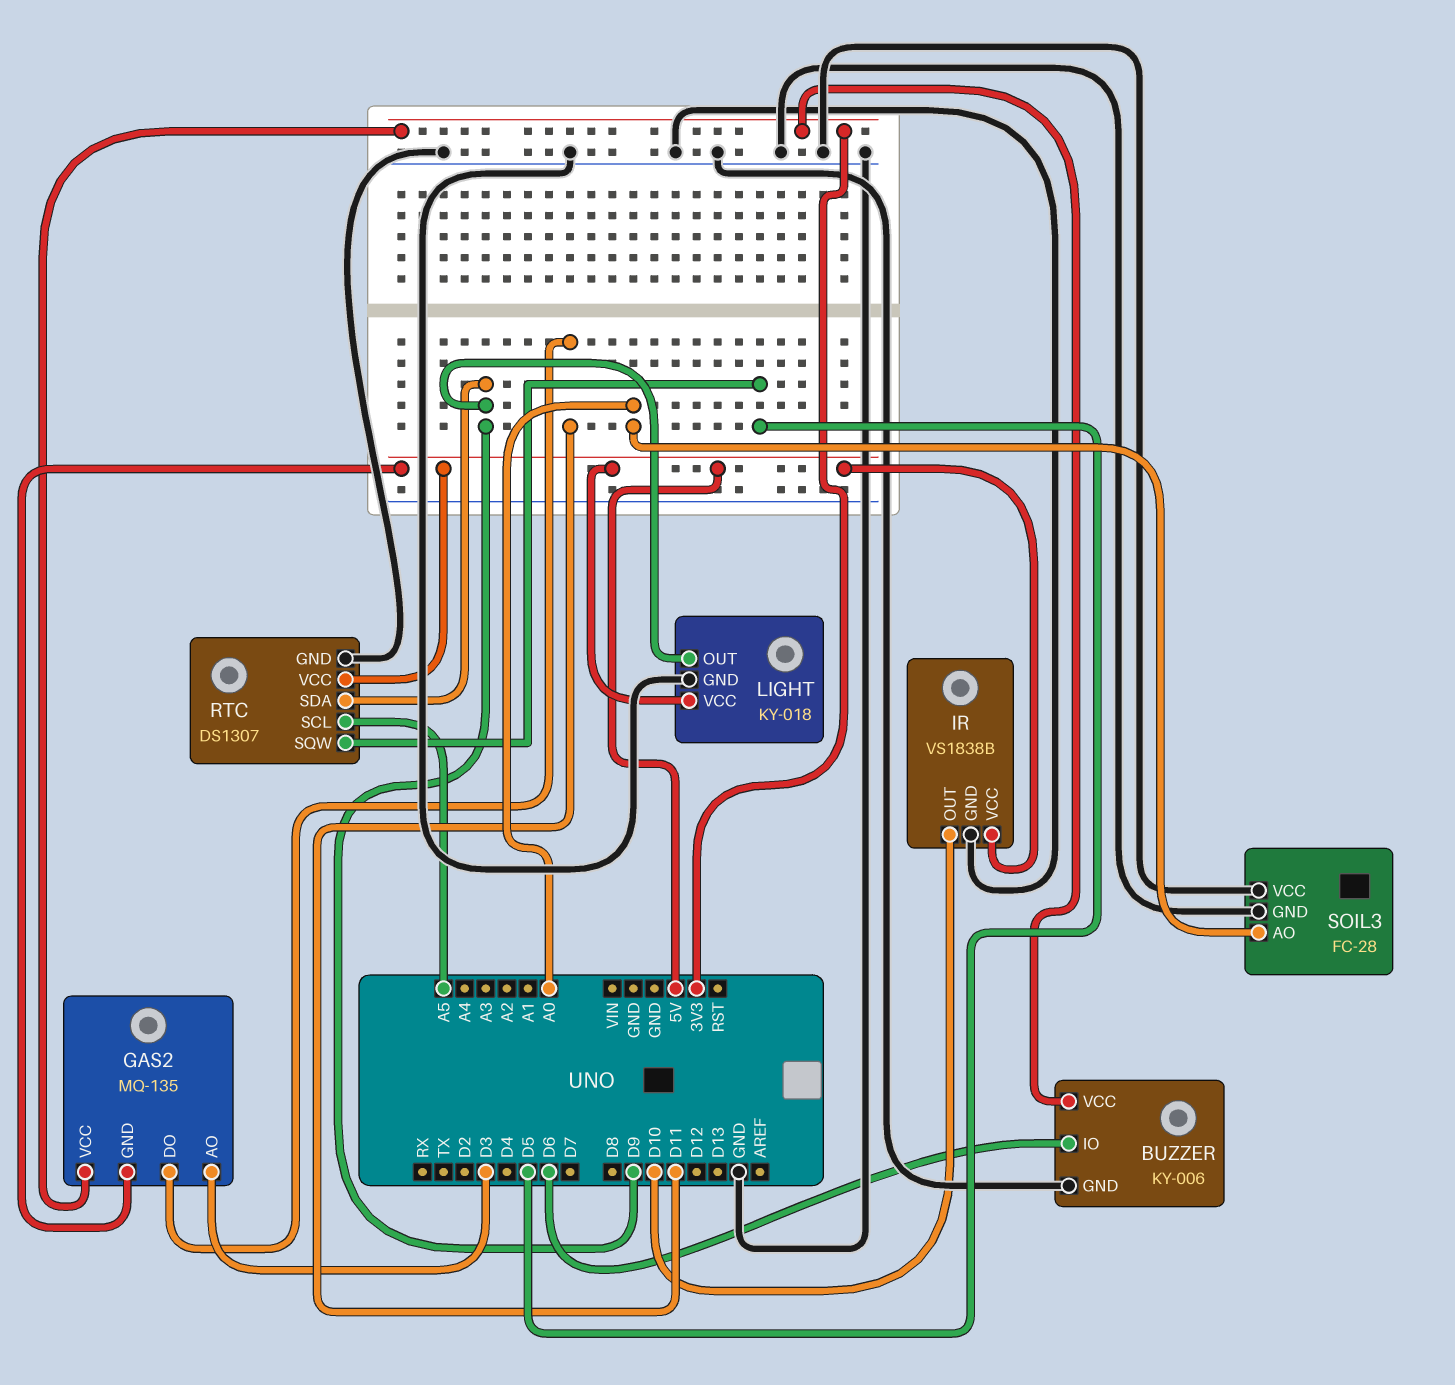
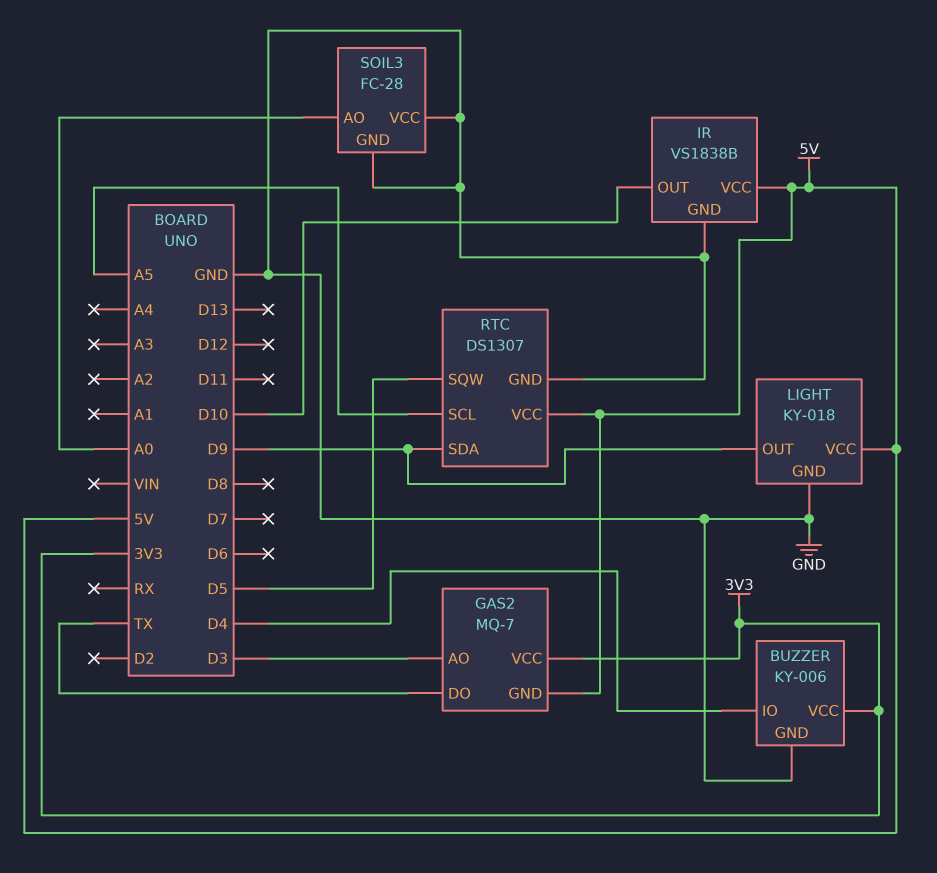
BUZZER pin IO: D6 -> D4
GAS2: MQ-135 -> MQ-7
GAS2 pin DO: D11 -> TX

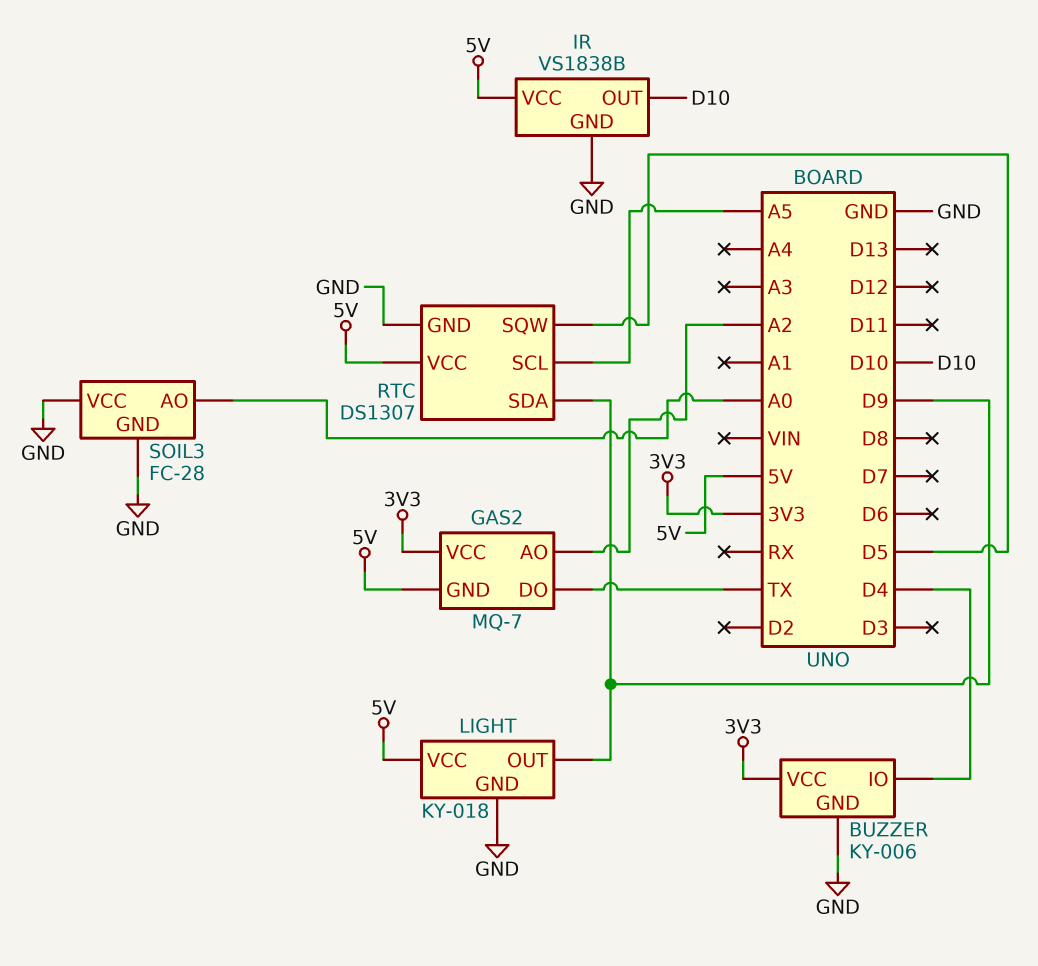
GAS2 pin AO: D3 -> A2

